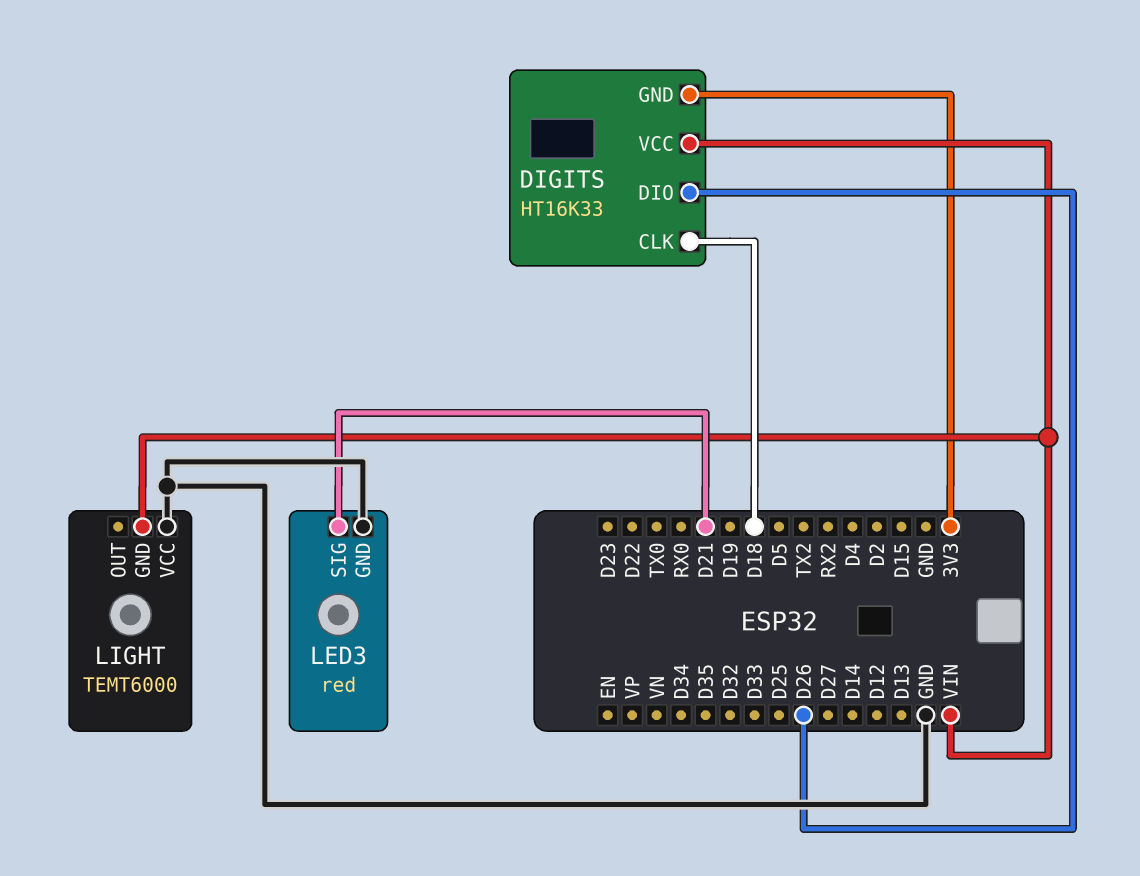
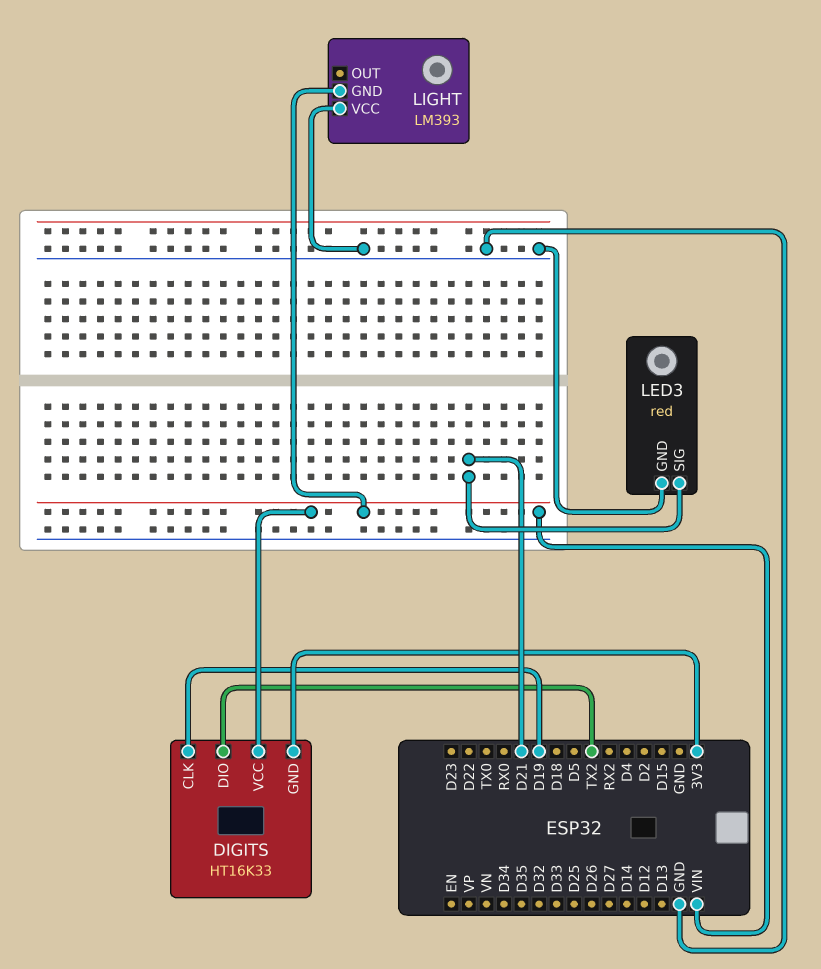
DIGITS pin CLK: D18 -> D19
DIGITS pin DIO: D26 -> TX2
LIGHT: TEMT6000 -> LM393

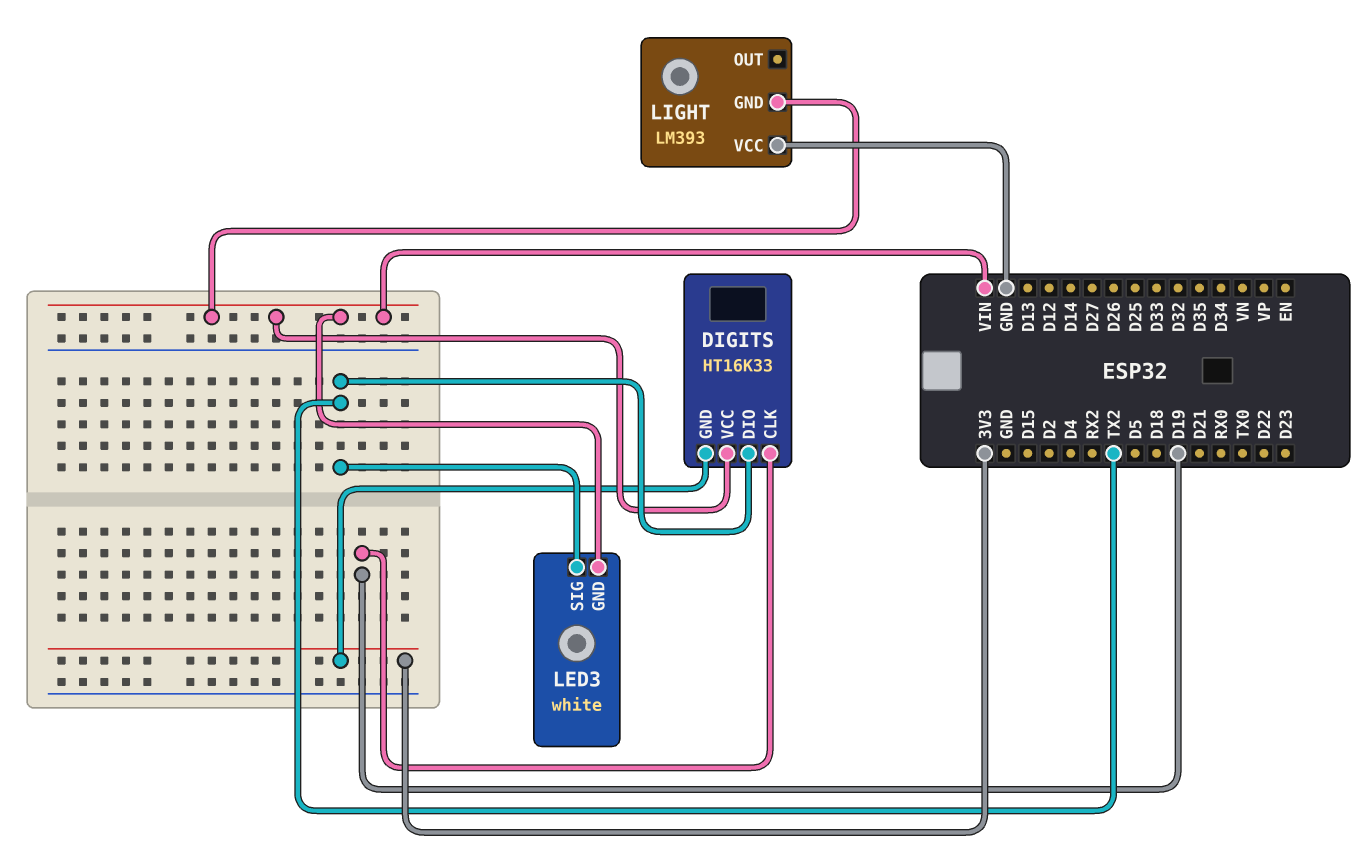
LED3: red -> white
LED3 pin GND: GND -> VIN
LED3 pin SIG: D21 -> TX2

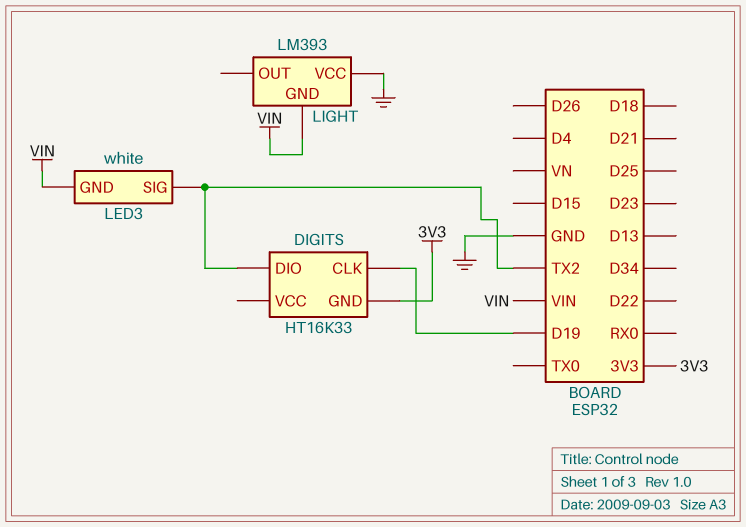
DIGITS pin VCC: VIN -> none

